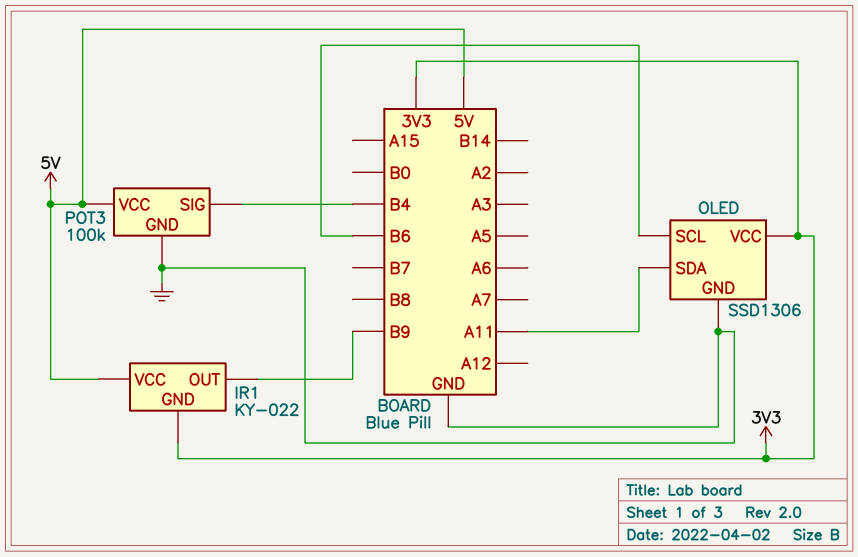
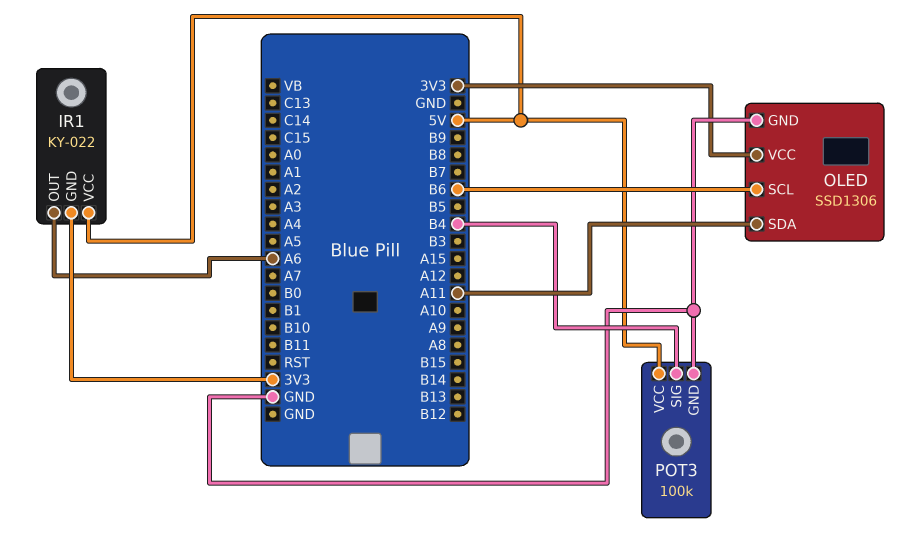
IR1 pin OUT: B9 -> A6

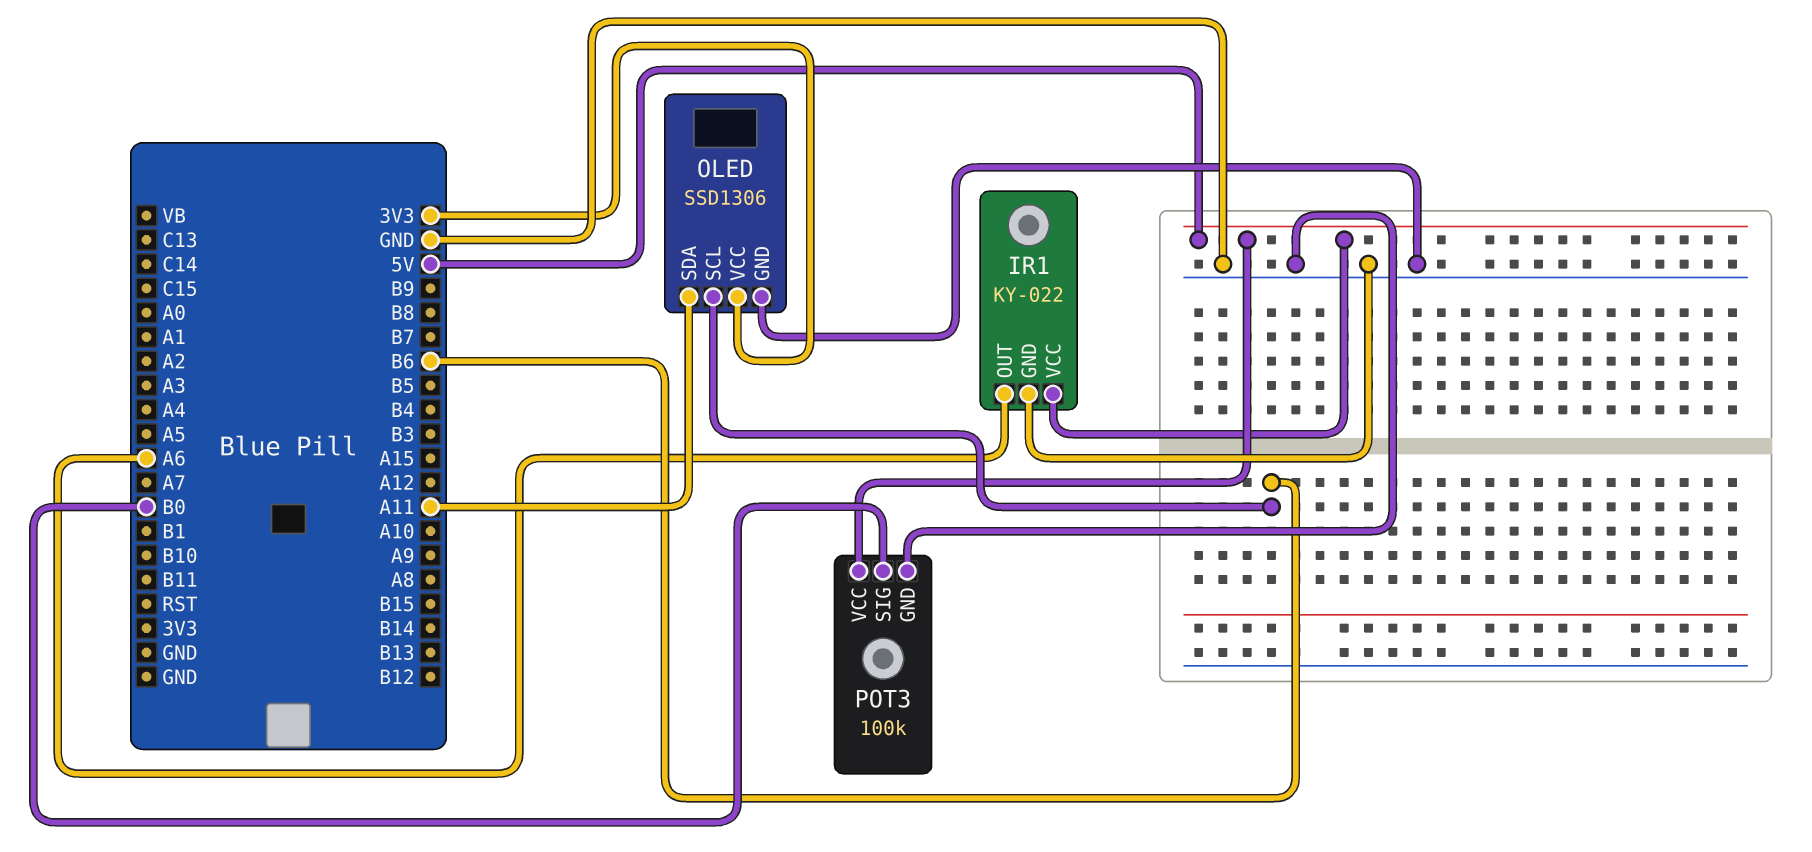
IR1 pin GND: 3V3 -> GND
POT3 pin SIG: B4 -> B0

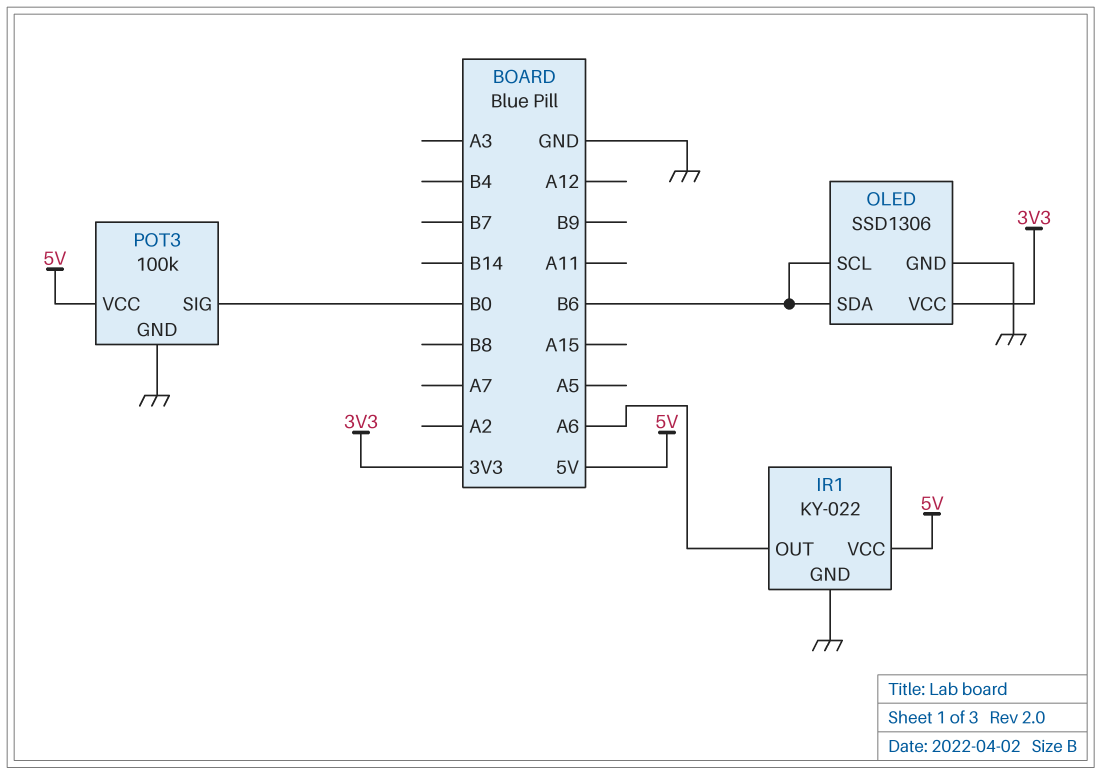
OLED pin SDA: A11 -> B6

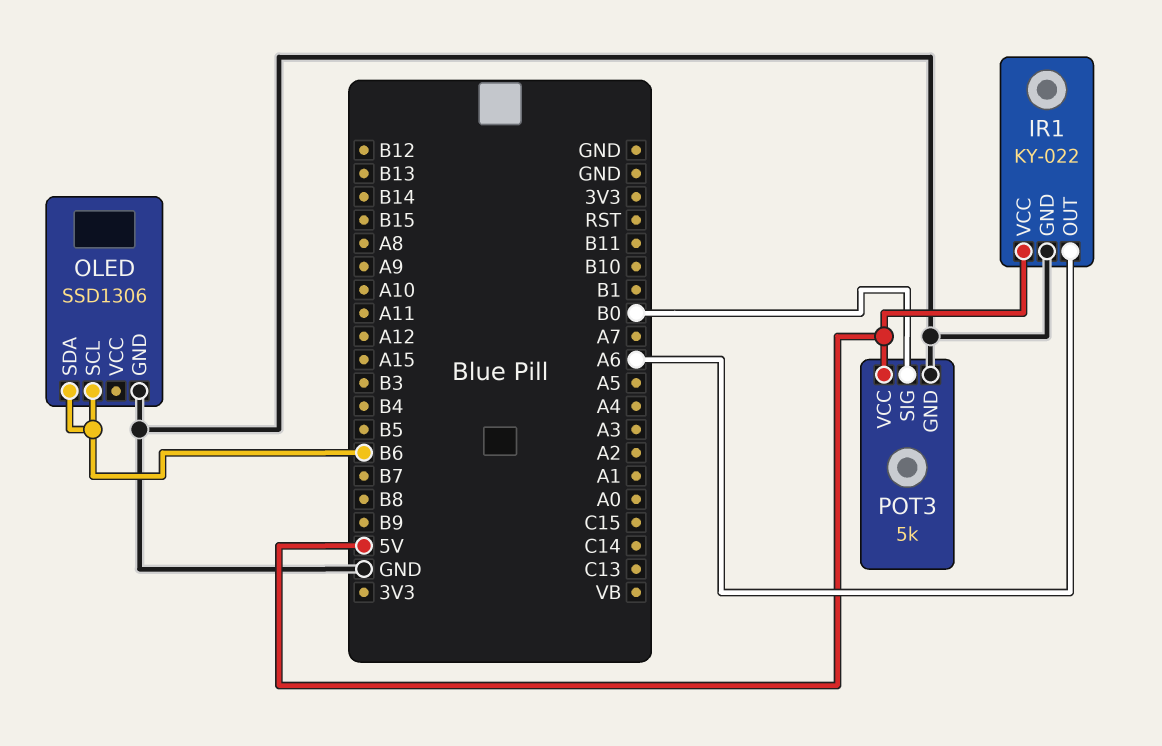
OLED pin VCC: 3V3 -> none
POT3: 100k -> 5k

